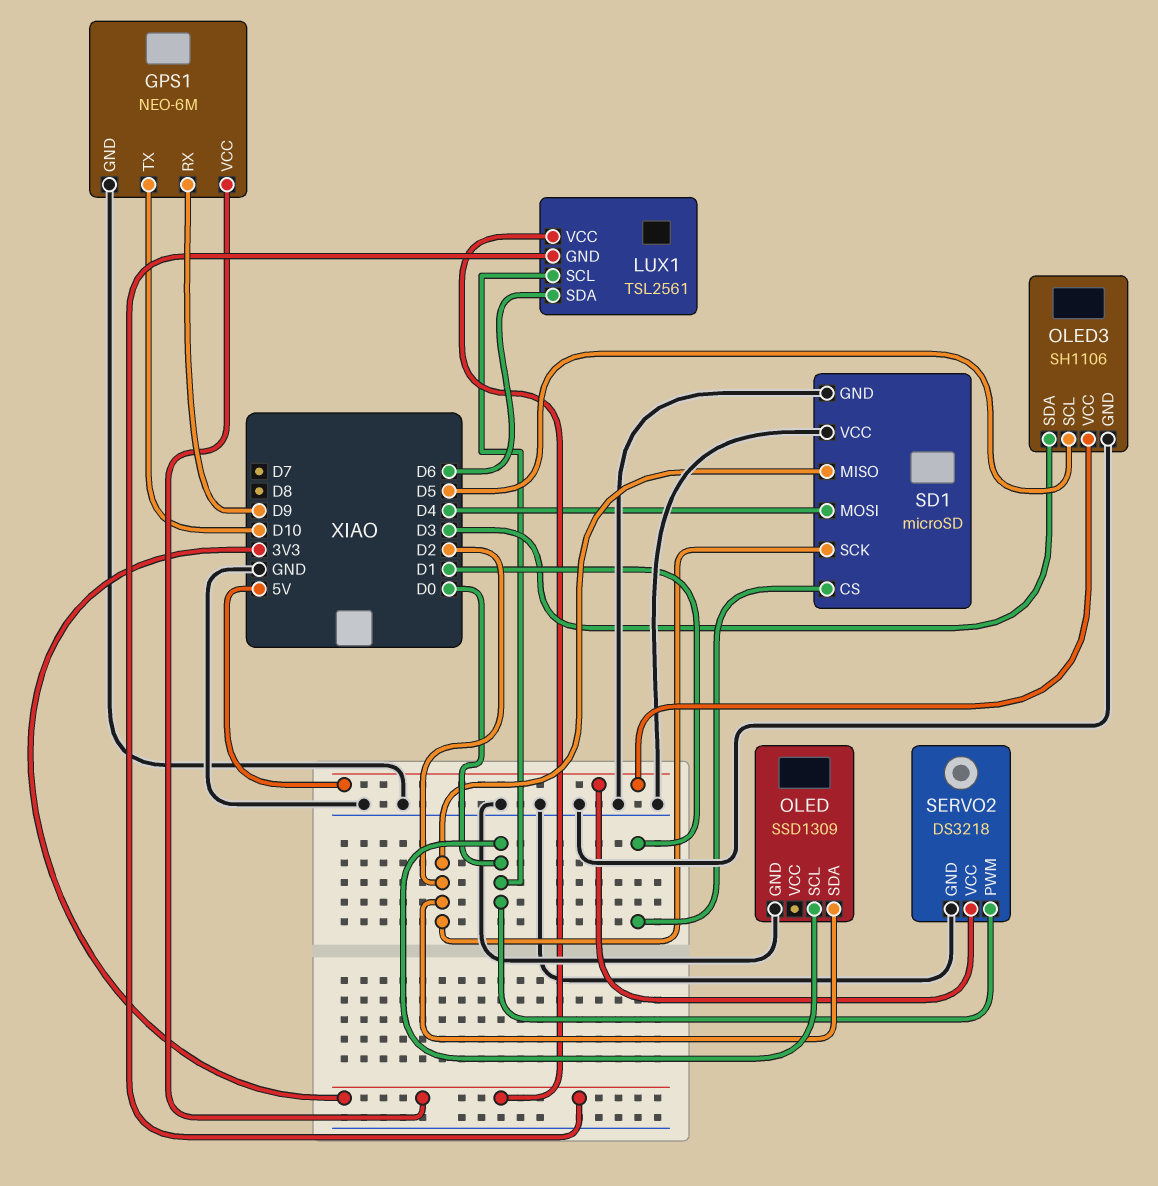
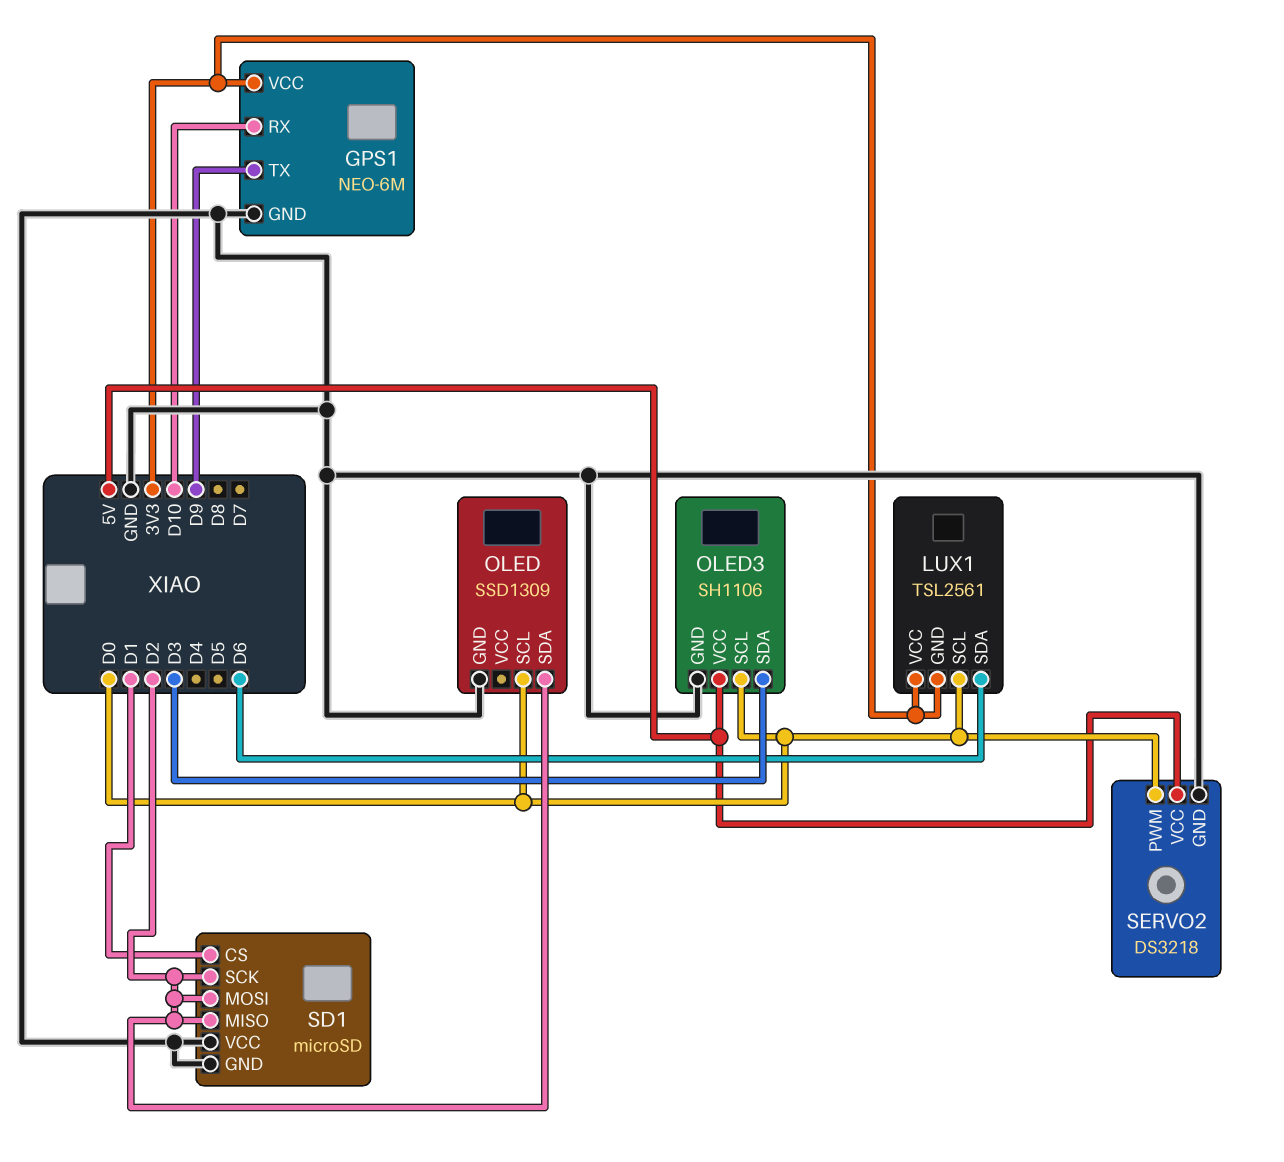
GPS1 pin RX: D9 -> D10
GPS1 pin TX: D10 -> D9
OLED3 pin SCL: D5 -> D0
SD1 pin MOSI: D4 -> D2

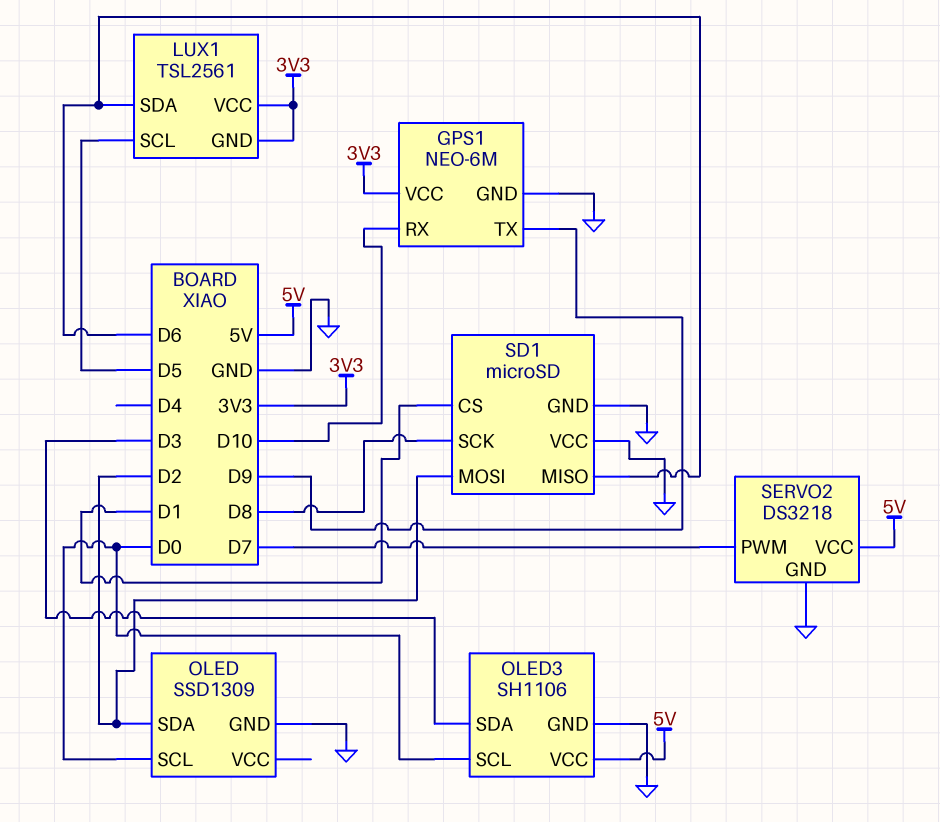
LUX1 pin SCL: D0 -> D5
SD1 pin MISO: D2 -> D6
SD1 pin SCK: D2 -> D8
SERVO2 pin PWM: D0 -> D7

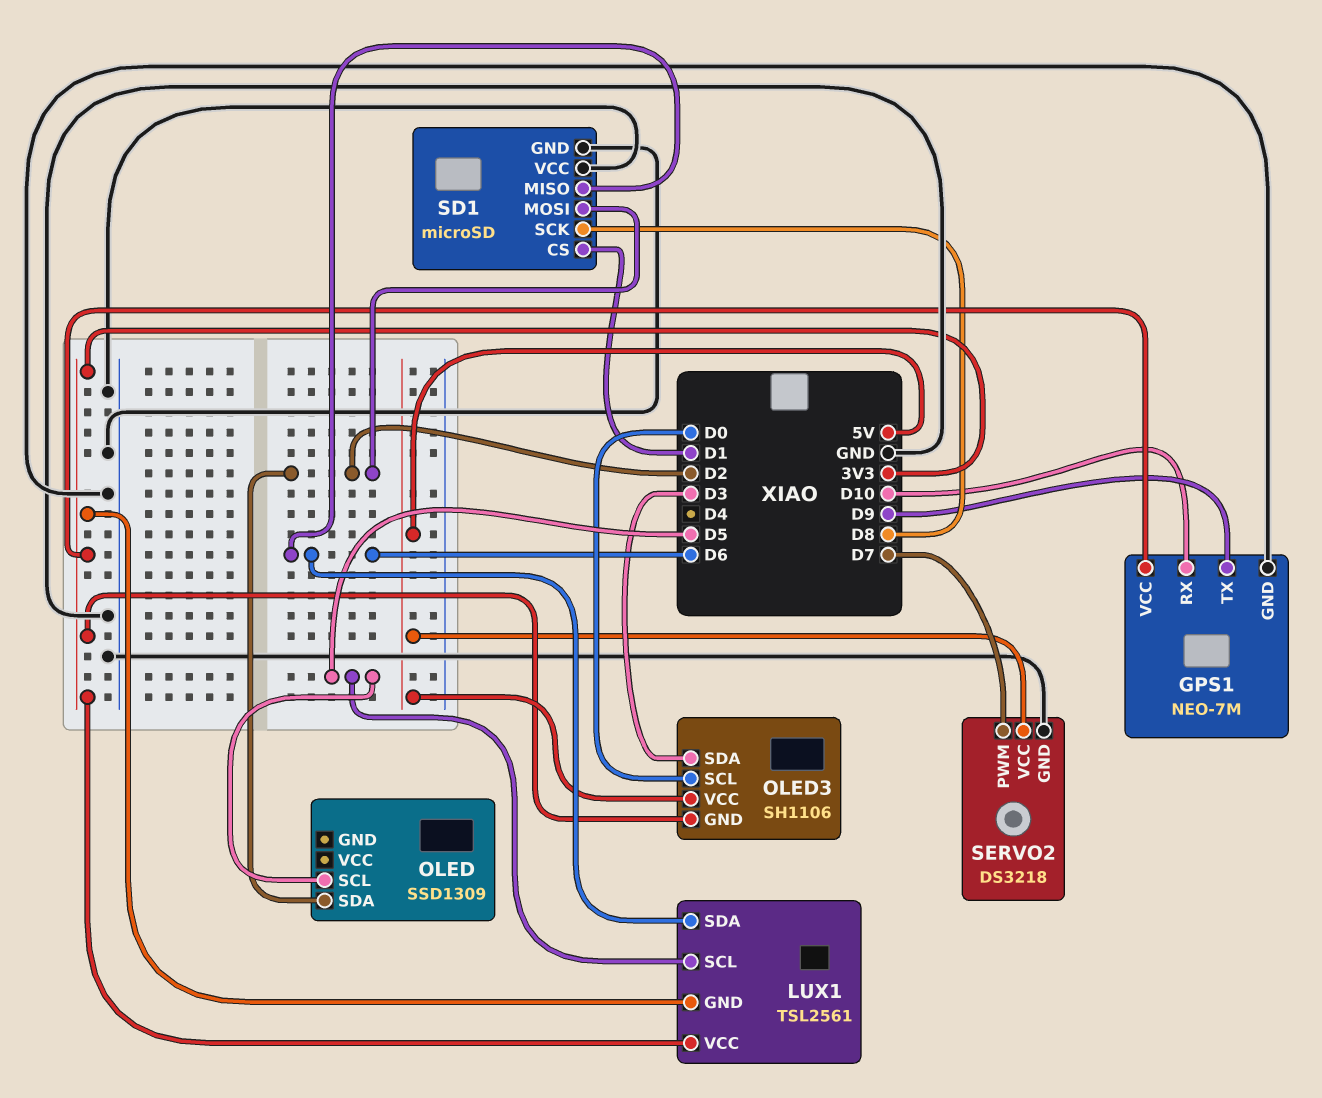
GPS1: NEO-6M -> NEO-7M
OLED pin GND: GND -> none
OLED pin SCL: D0 -> D5
OLED3 pin GND: GND -> 3V3

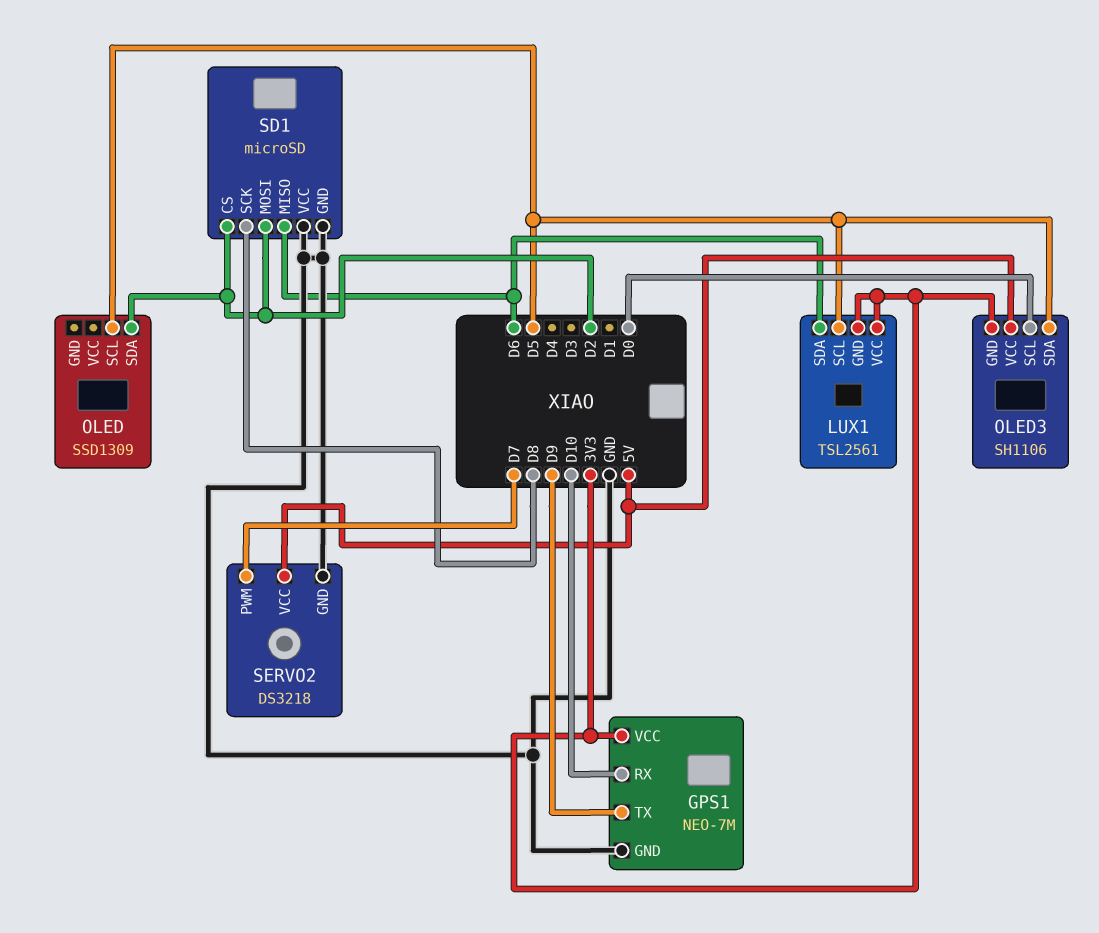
OLED3 pin SDA: D3 -> D5
SD1 pin CS: D1 -> D2

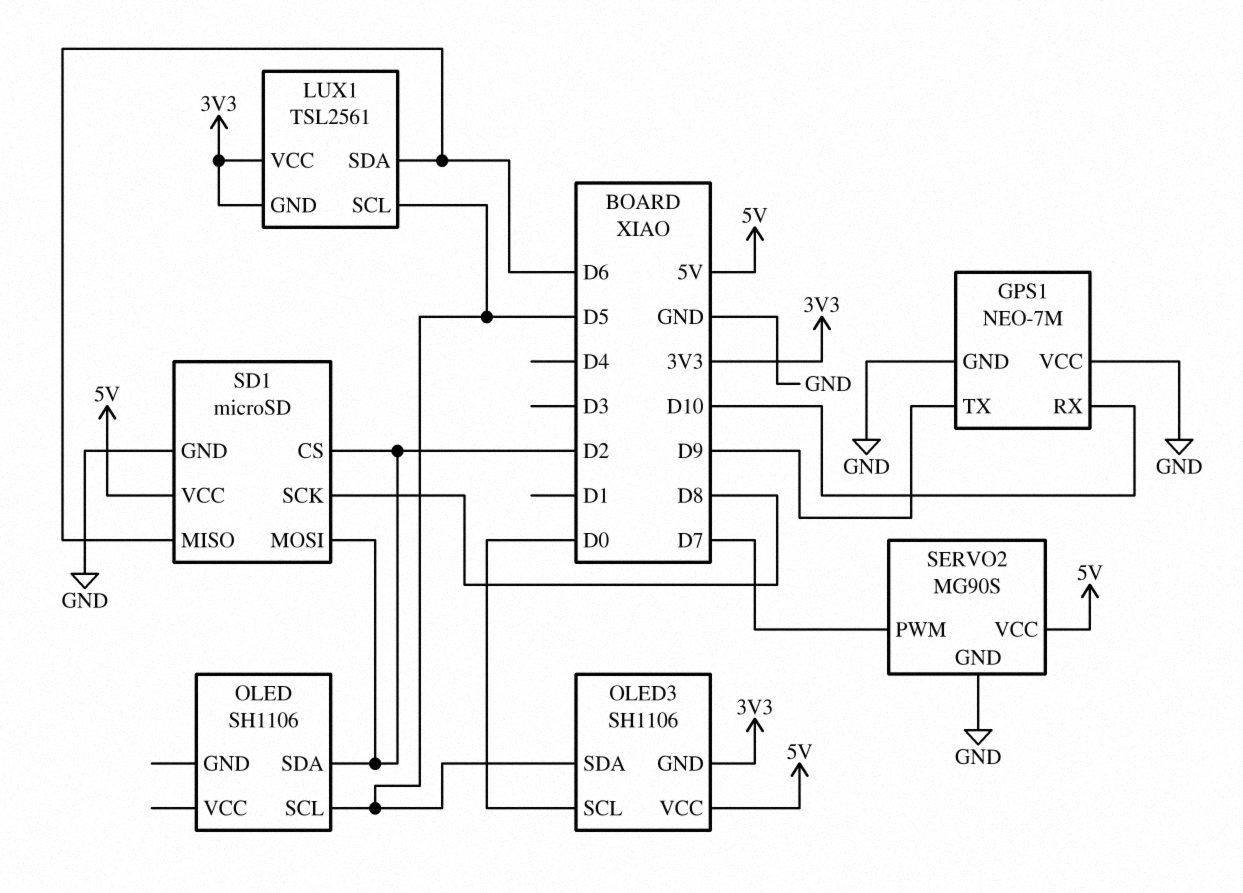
GPS1 pin VCC: 3V3 -> GND
OLED: SSD1309 -> SH1106
SD1 pin VCC: GND -> 5V
SERVO2: DS3218 -> MG90S

